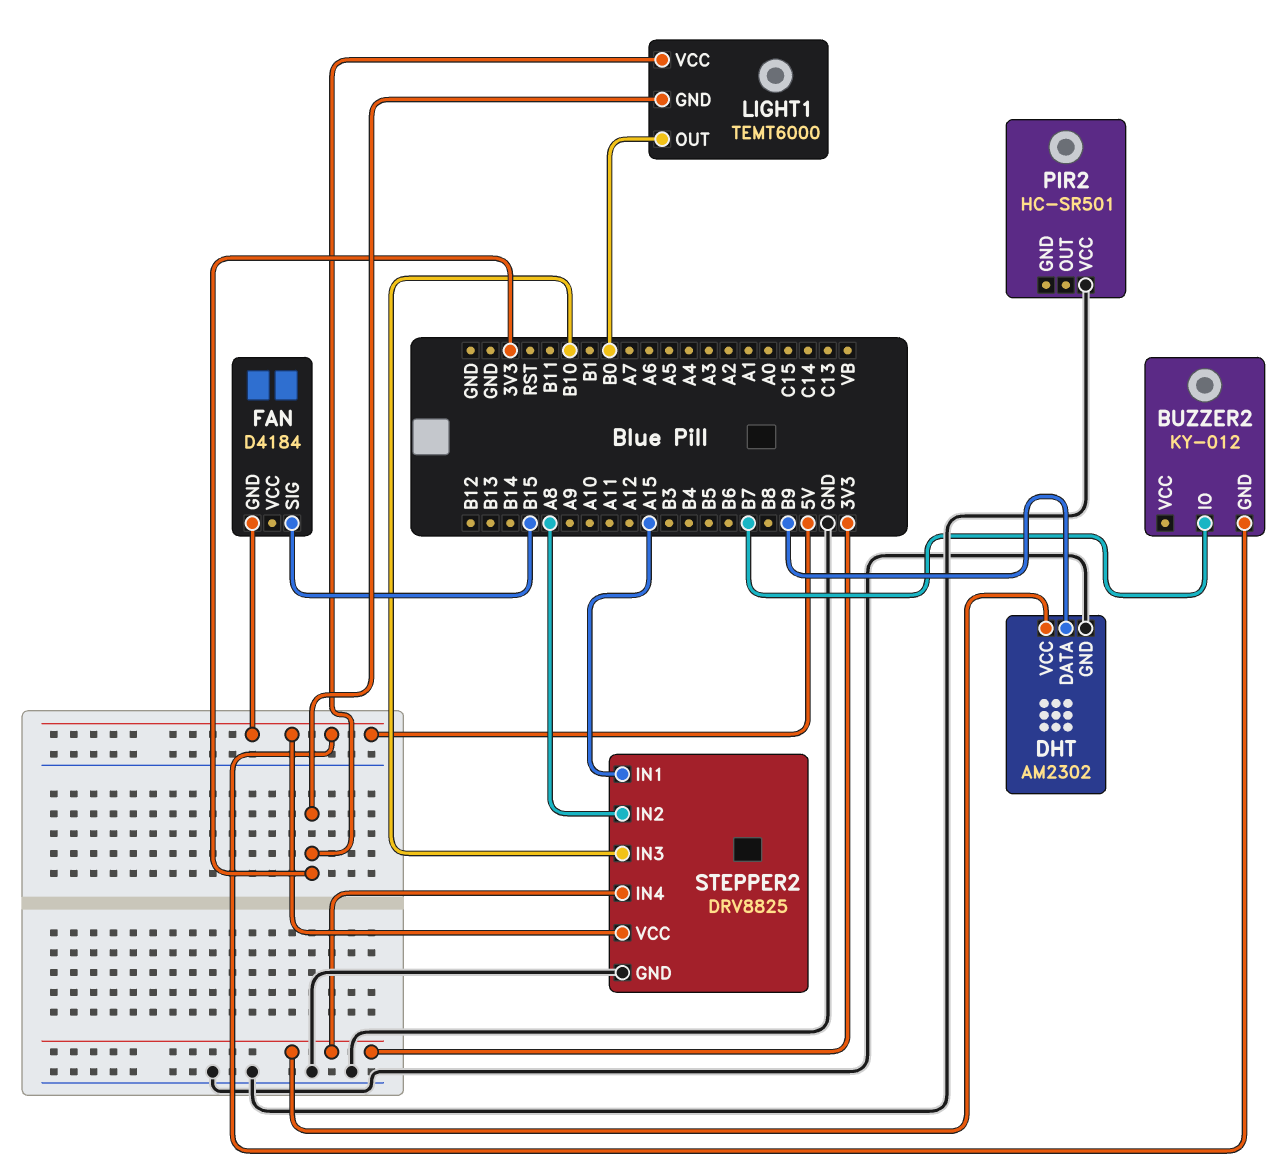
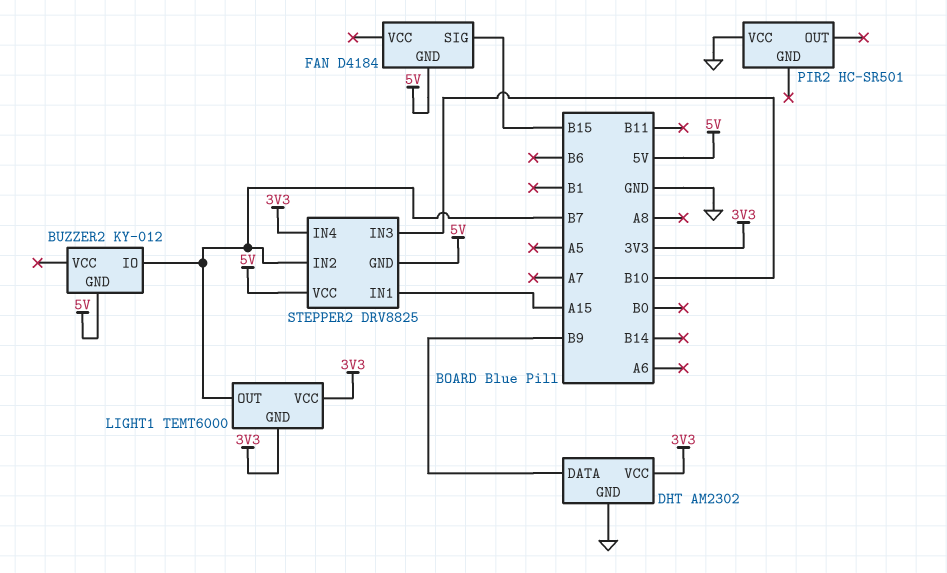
LIGHT1 pin OUT: B0 -> B7
STEPPER2 pin GND: GND -> 5V
STEPPER2 pin IN2: A8 -> B7

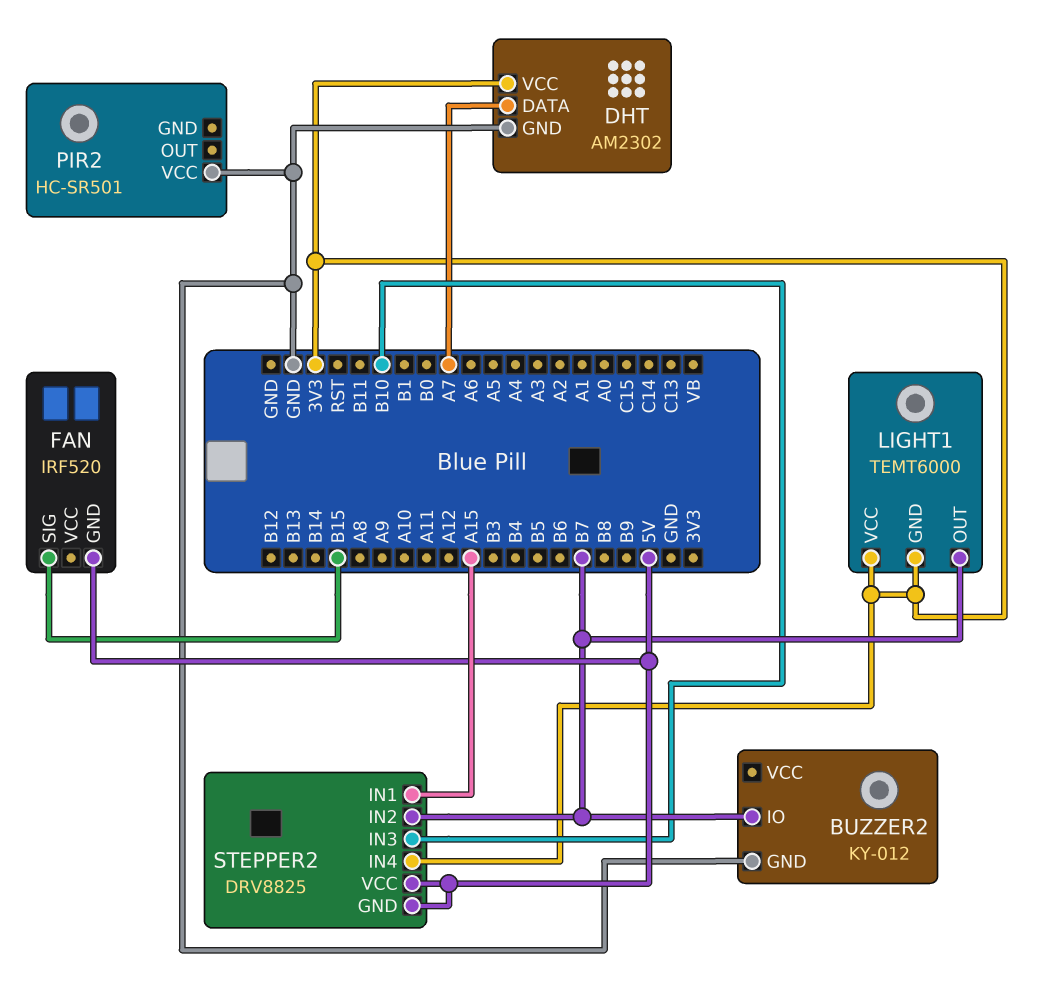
BUZZER2 pin GND: 5V -> GND
DHT pin DATA: B9 -> A7
FAN: D4184 -> IRF520

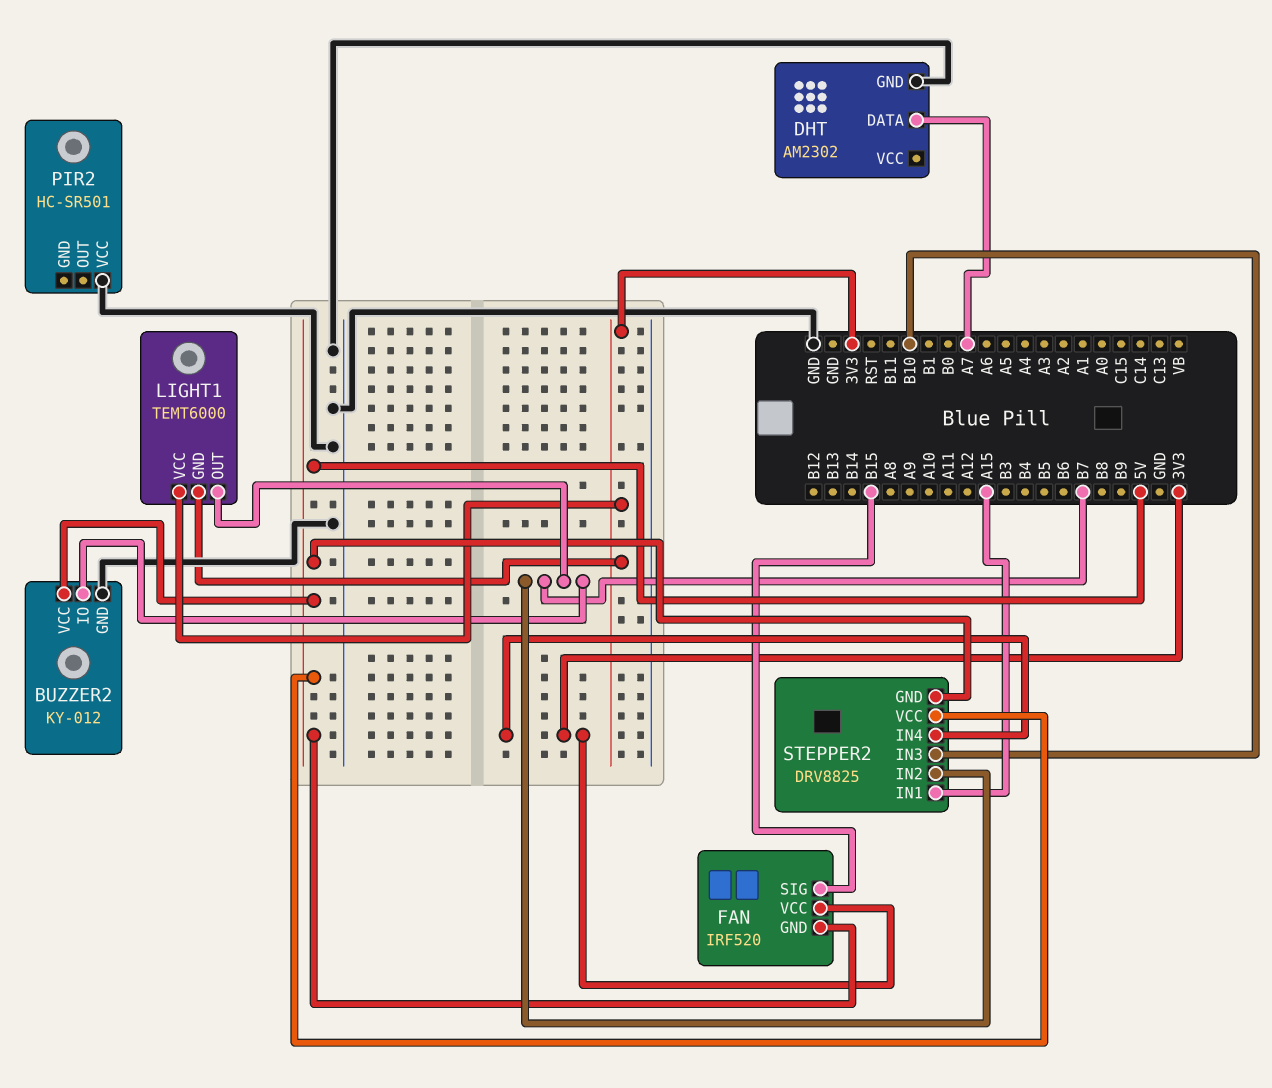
BUZZER2 pin VCC: none -> 5V
DHT pin VCC: 3V3 -> none
FAN pin VCC: none -> 3V3

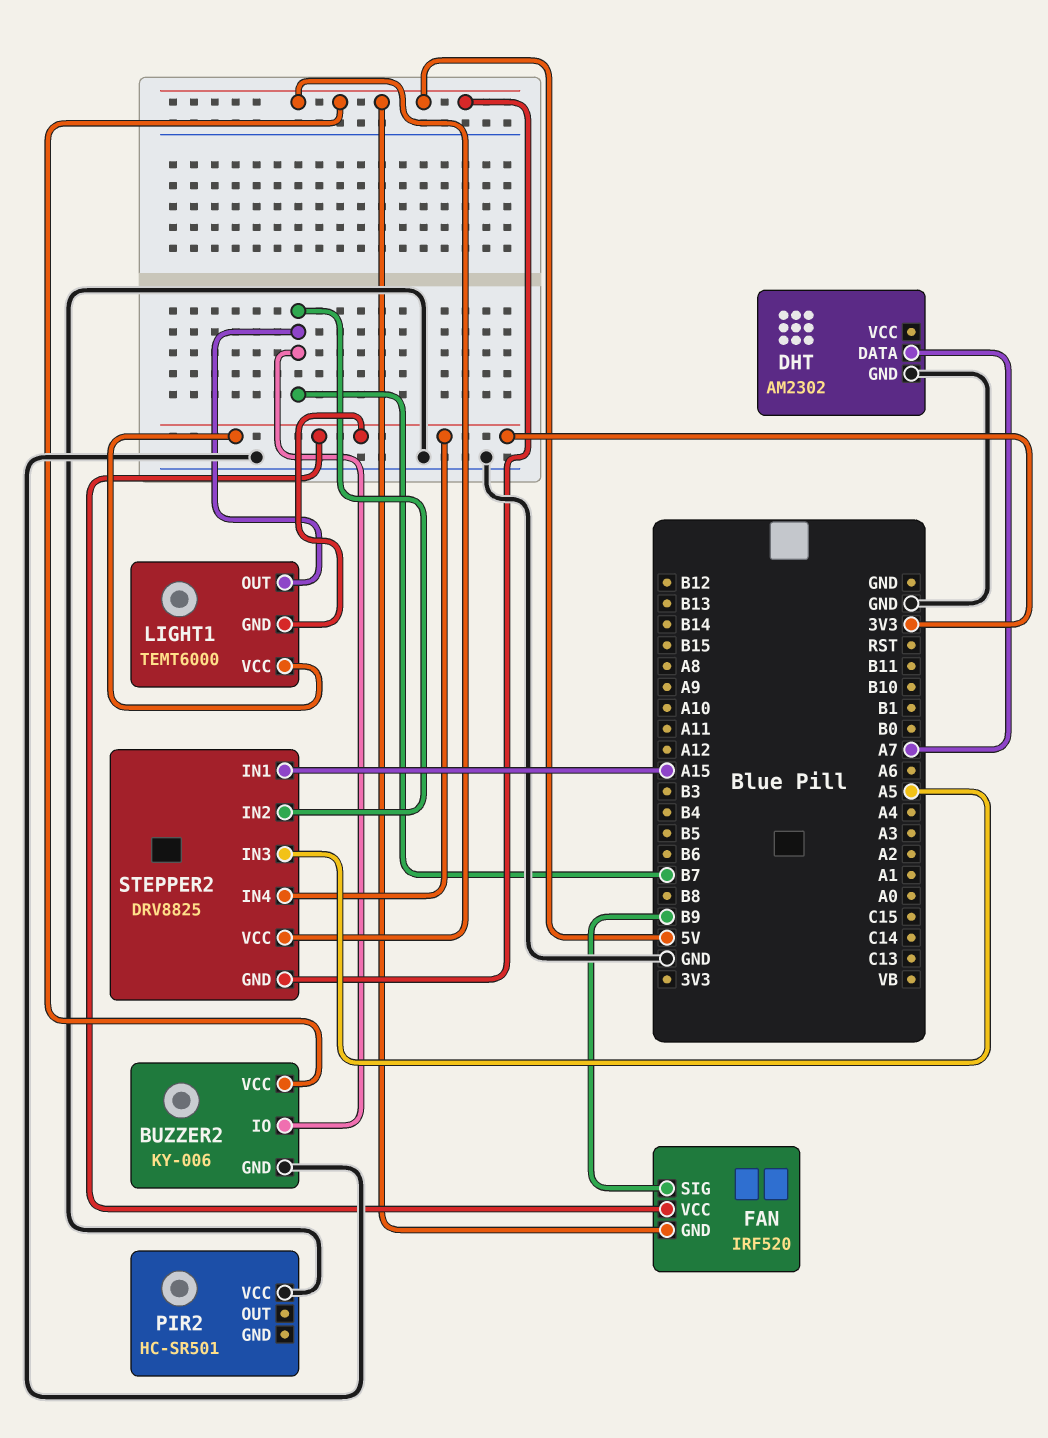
BUZZER2: KY-012 -> KY-006
FAN pin SIG: B15 -> B9
STEPPER2 pin IN3: B10 -> A5

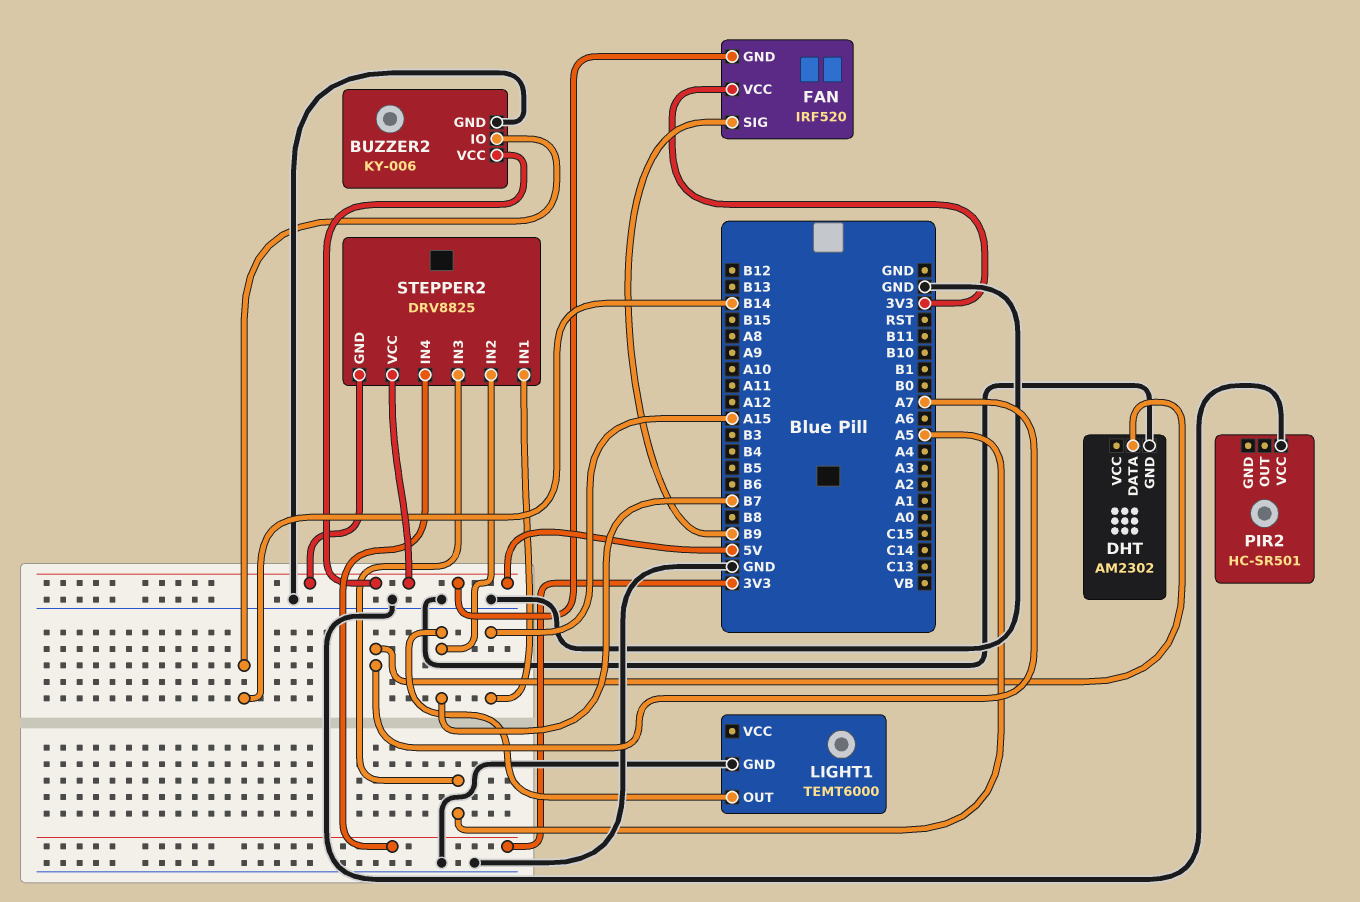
BUZZER2 pin IO: B7 -> B14
LIGHT1 pin GND: 3V3 -> GND
LIGHT1 pin VCC: 3V3 -> none

